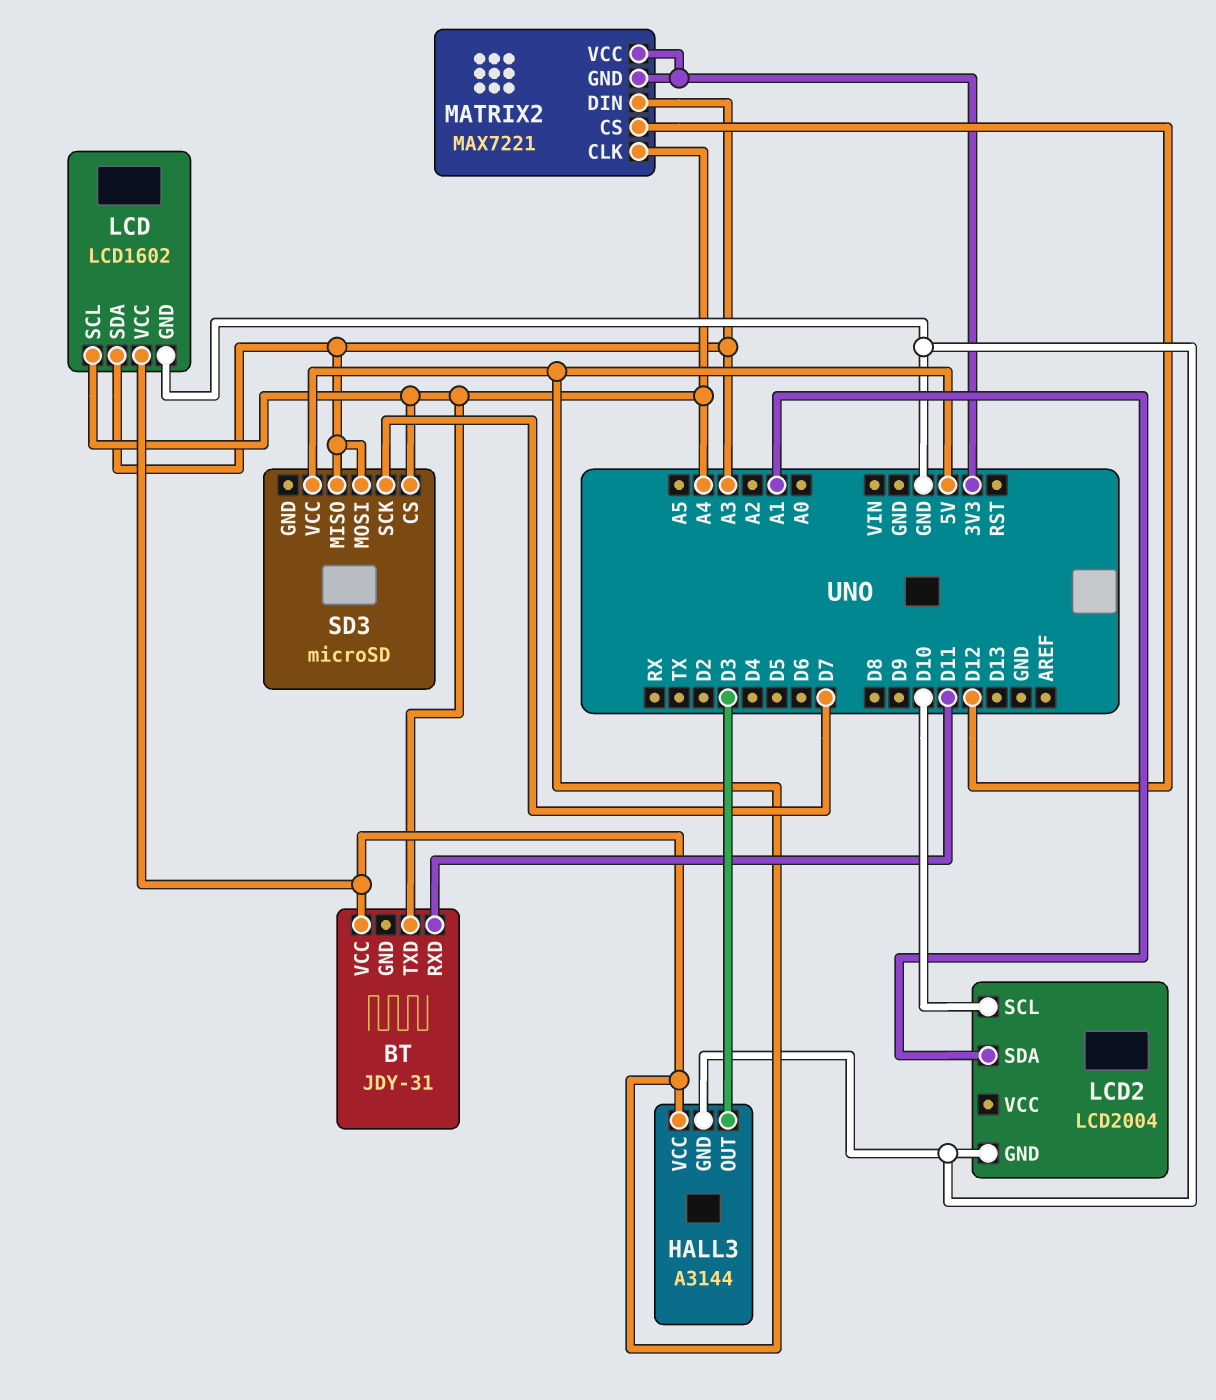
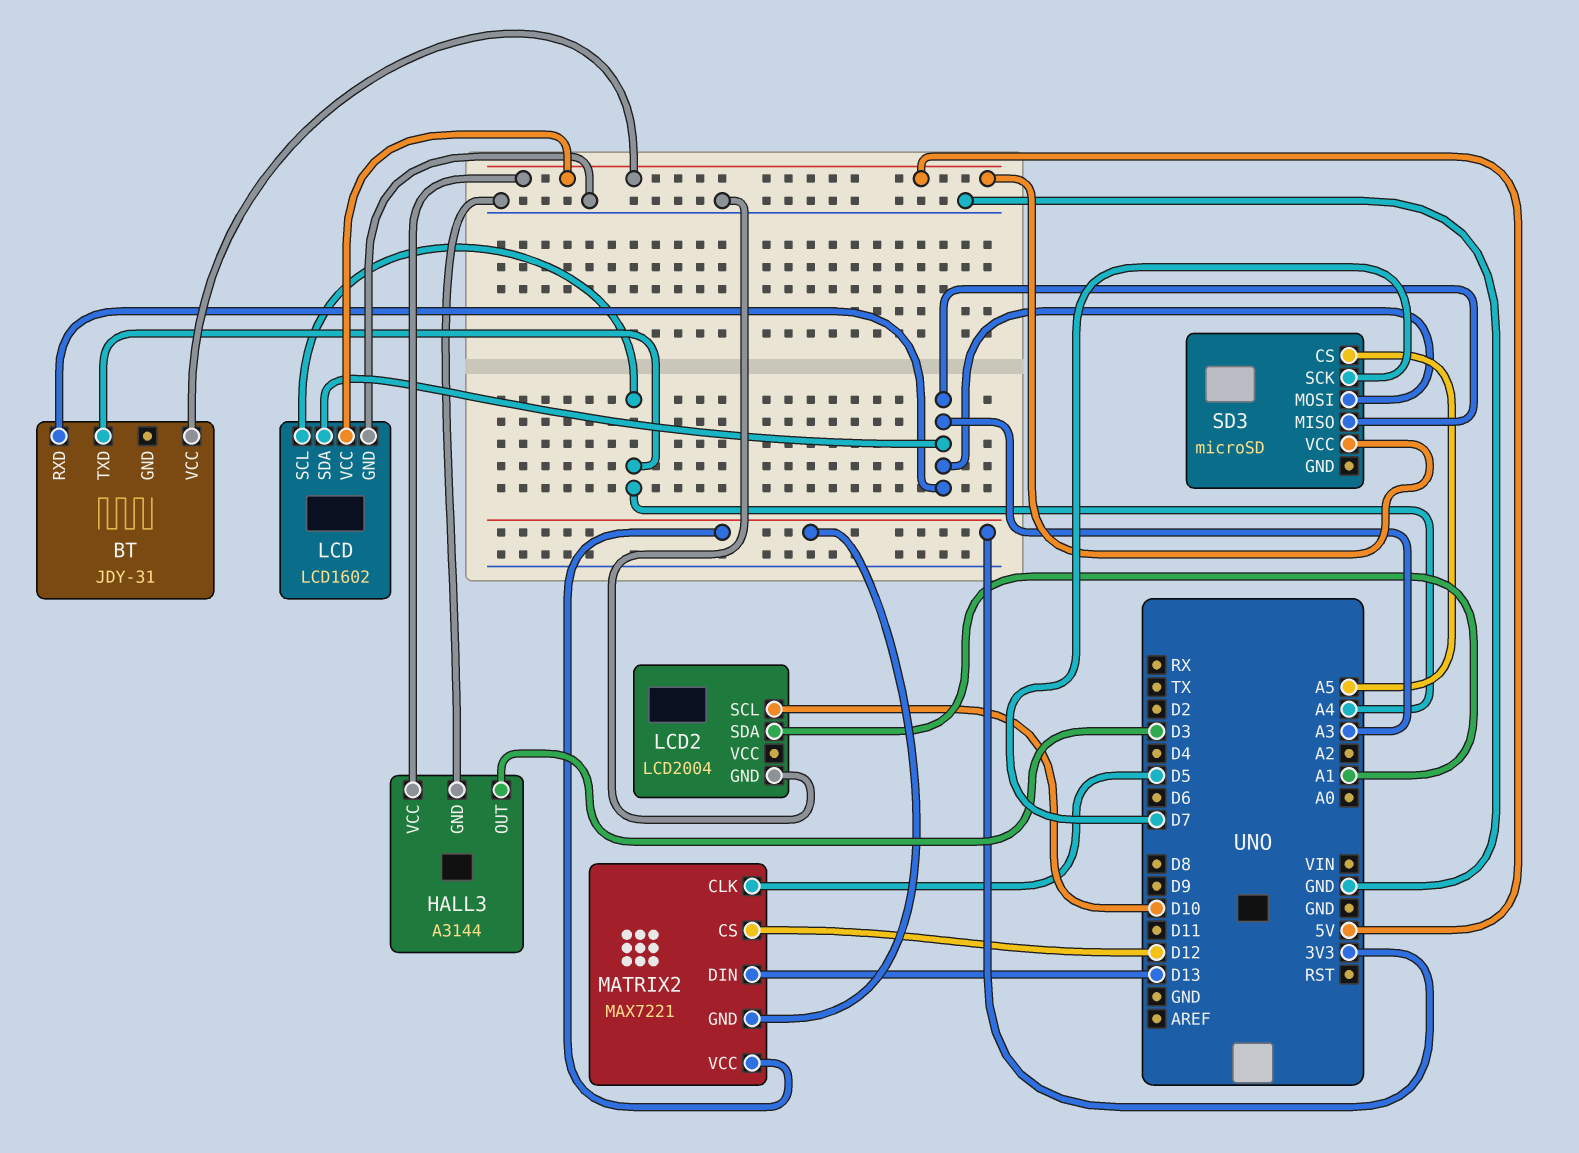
BT pin RXD: D11 -> A3
MATRIX2 pin CLK: A4 -> D5
MATRIX2 pin DIN: A3 -> D13
SD3 pin CS: A4 -> A5

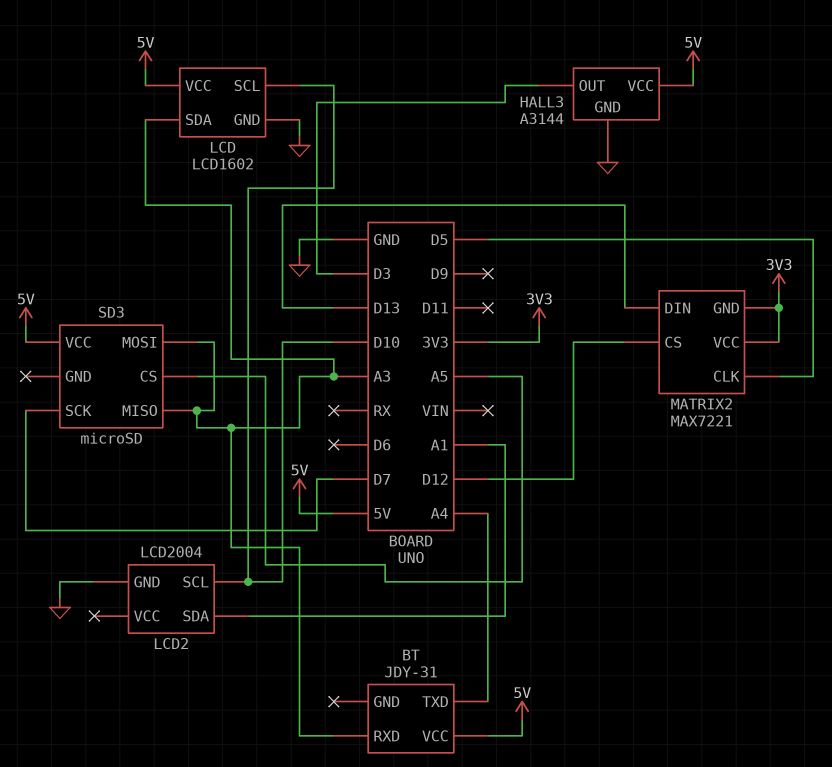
LCD pin SCL: A4 -> D10

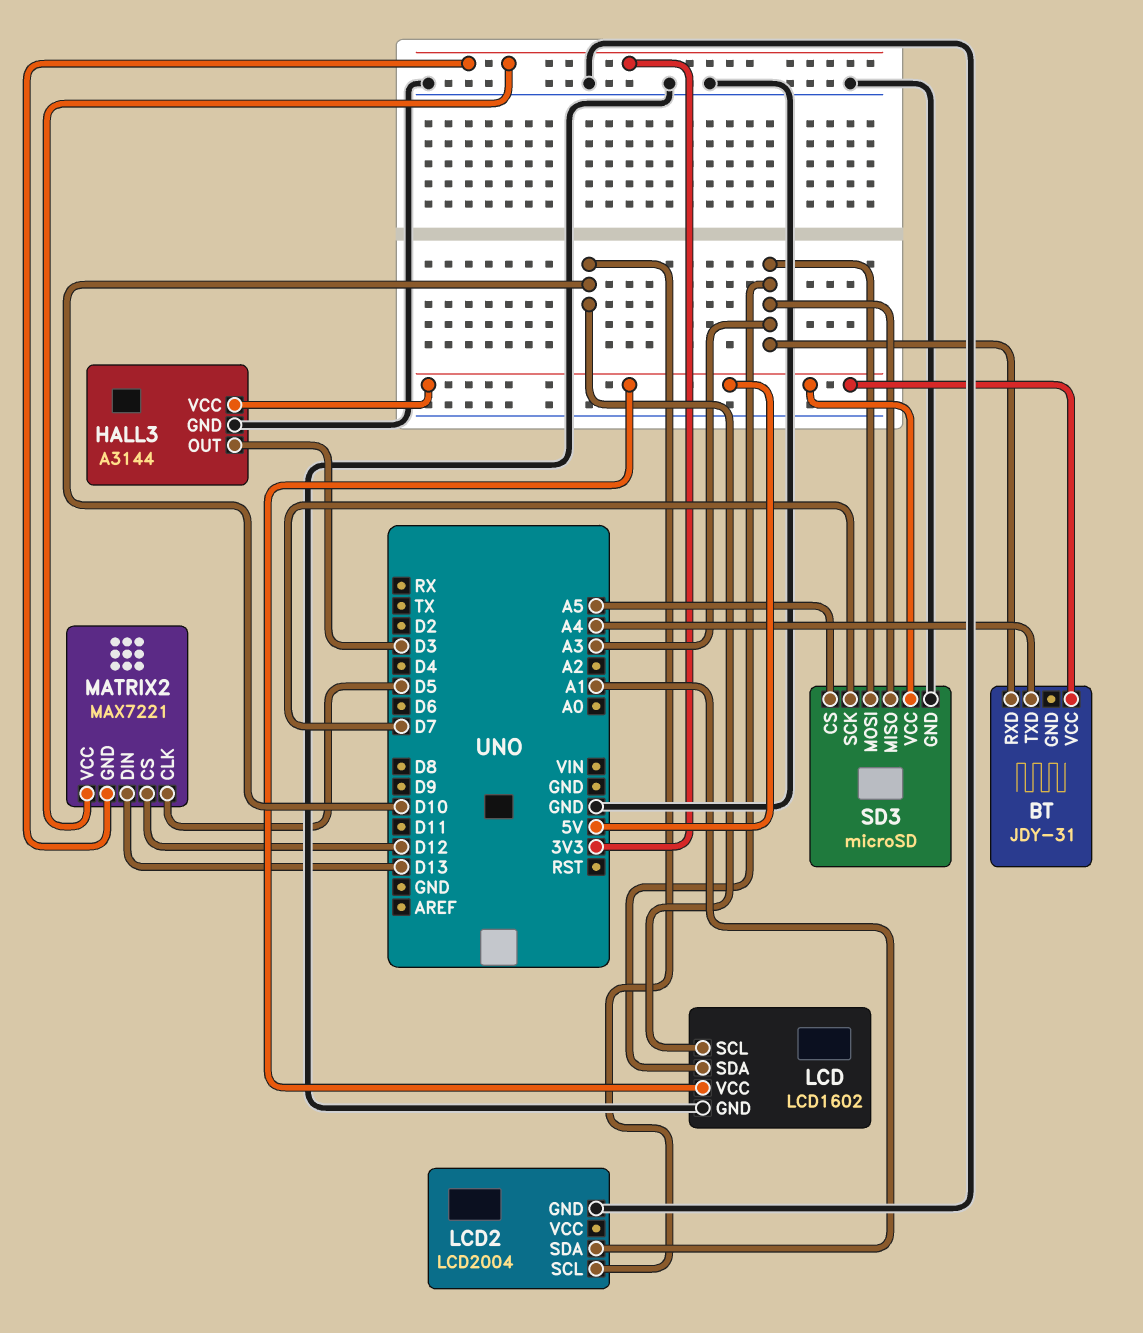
SD3 pin GND: none -> GND

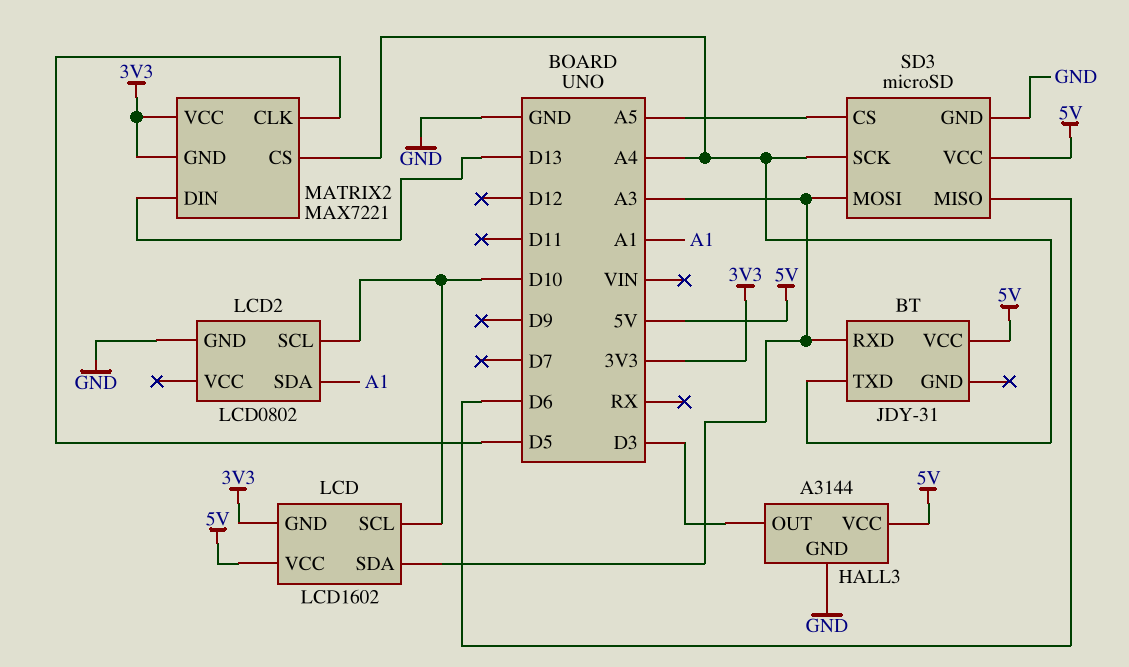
LCD pin GND: GND -> 3V3
LCD2: LCD2004 -> LCD0802
MATRIX2 pin CS: D12 -> A4
SD3 pin MISO: A3 -> D6
SD3 pin SCK: D7 -> A4

